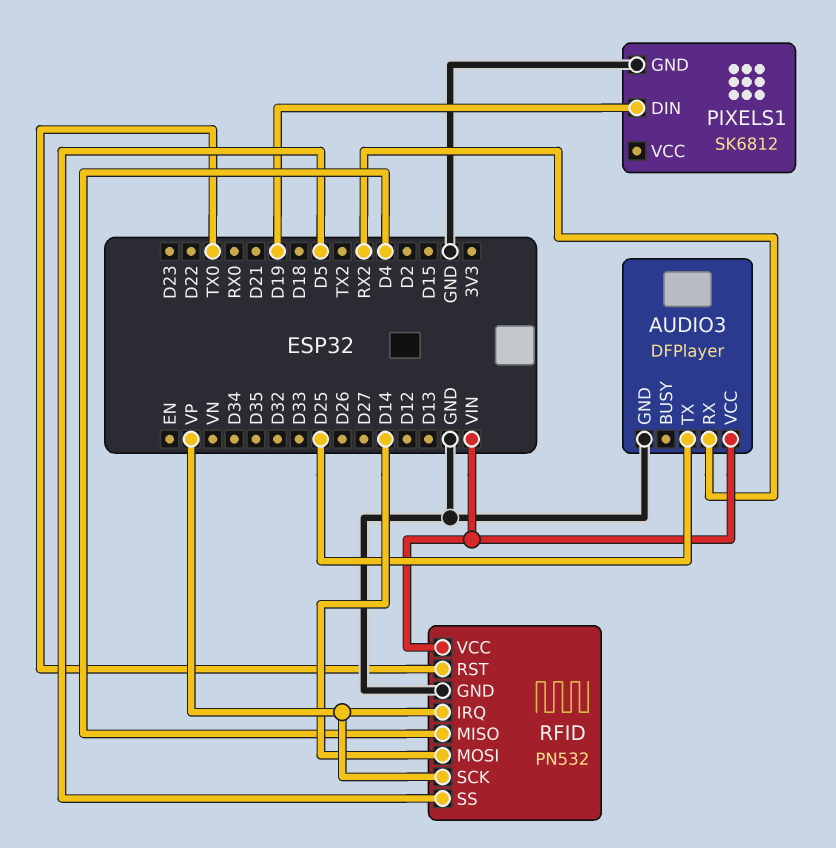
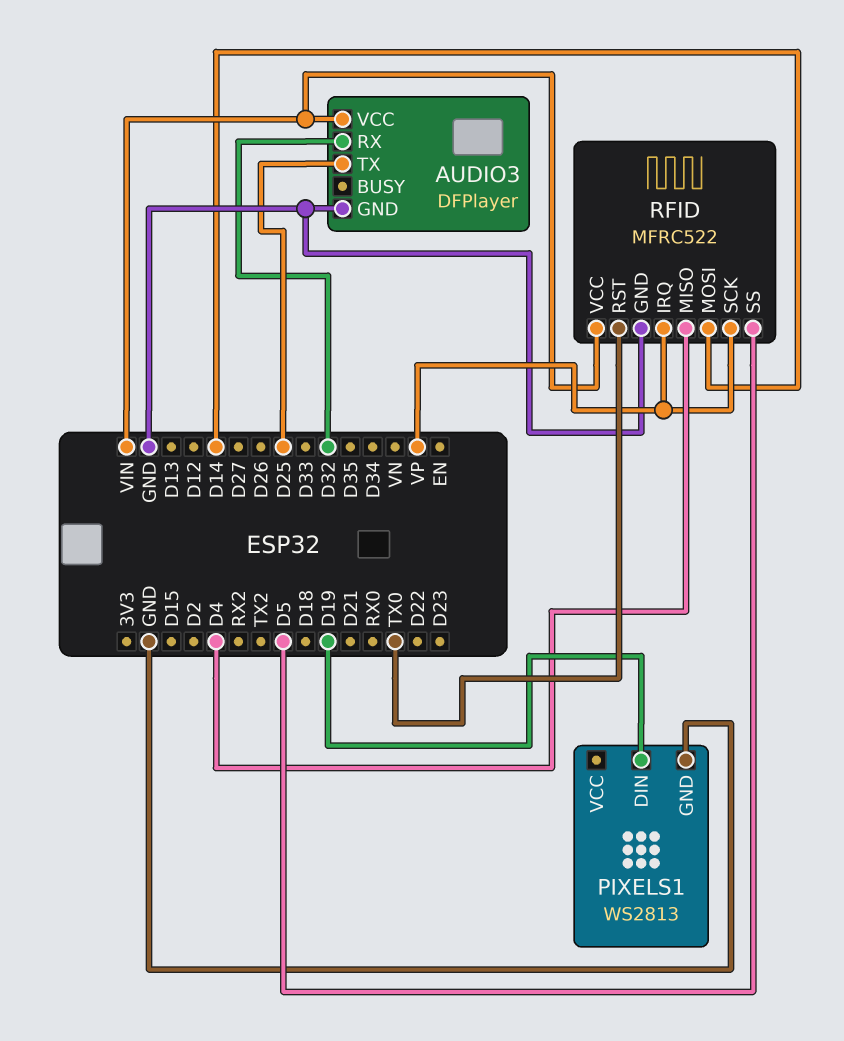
AUDIO3 pin RX: RX2 -> D32
PIXELS1: SK6812 -> WS2813
RFID: PN532 -> MFRC522

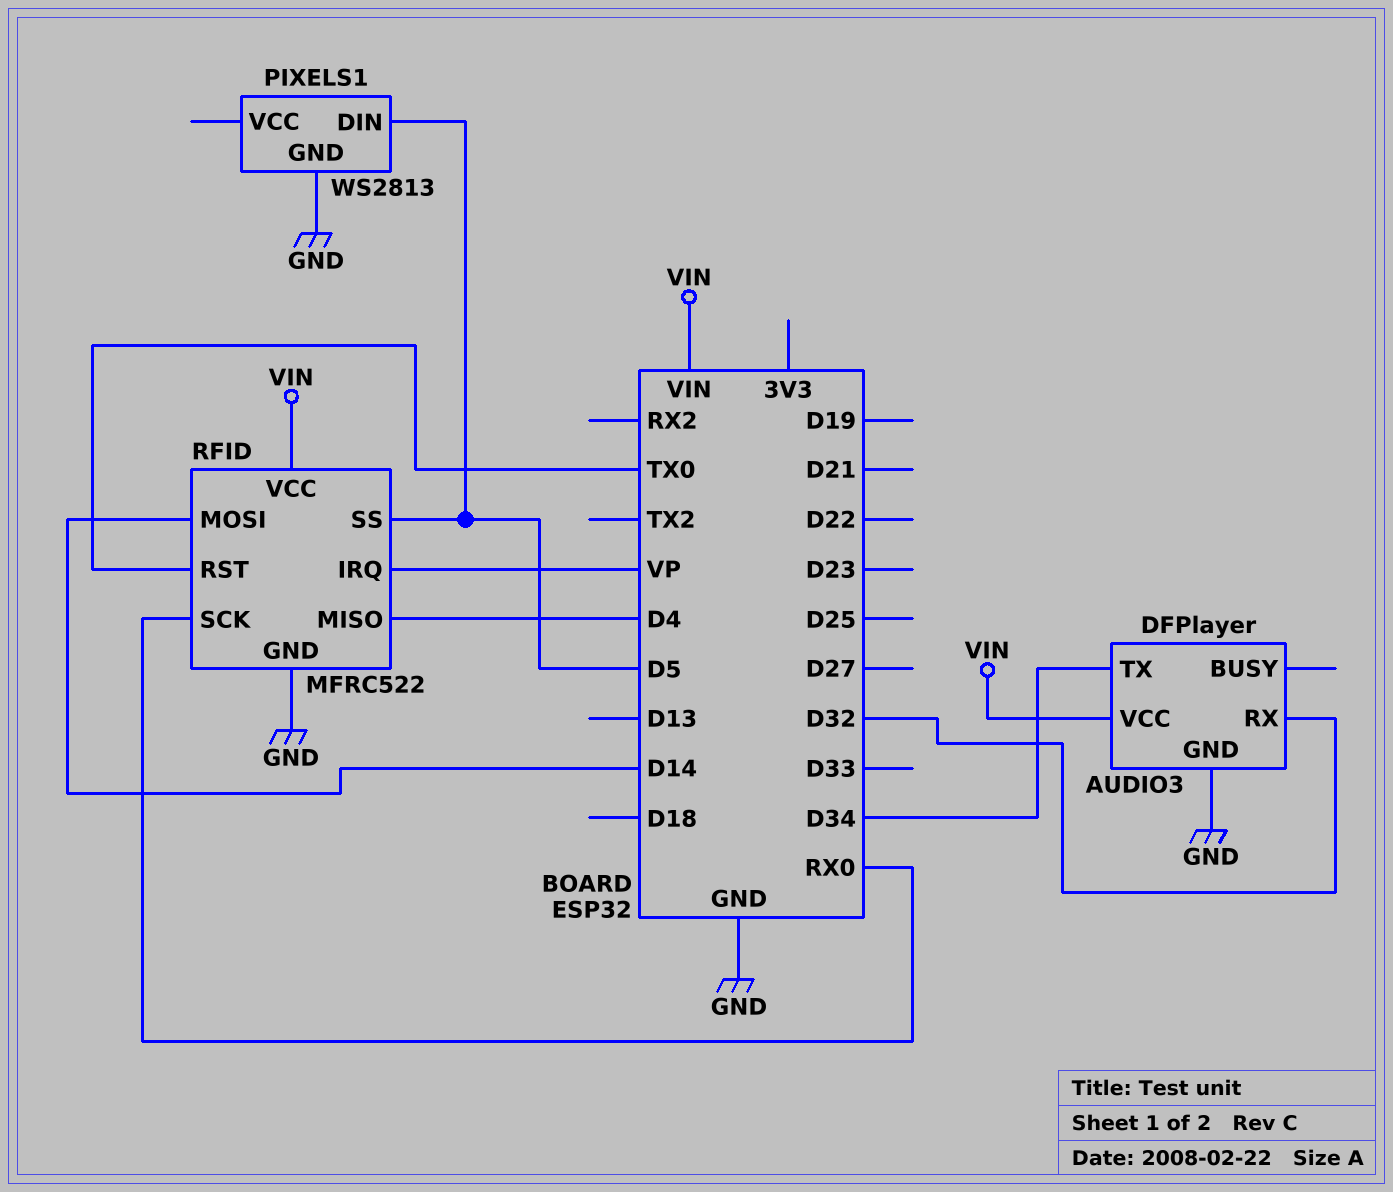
AUDIO3 pin TX: D25 -> D34
PIXELS1 pin DIN: D19 -> D5
RFID pin SCK: VP -> RX0

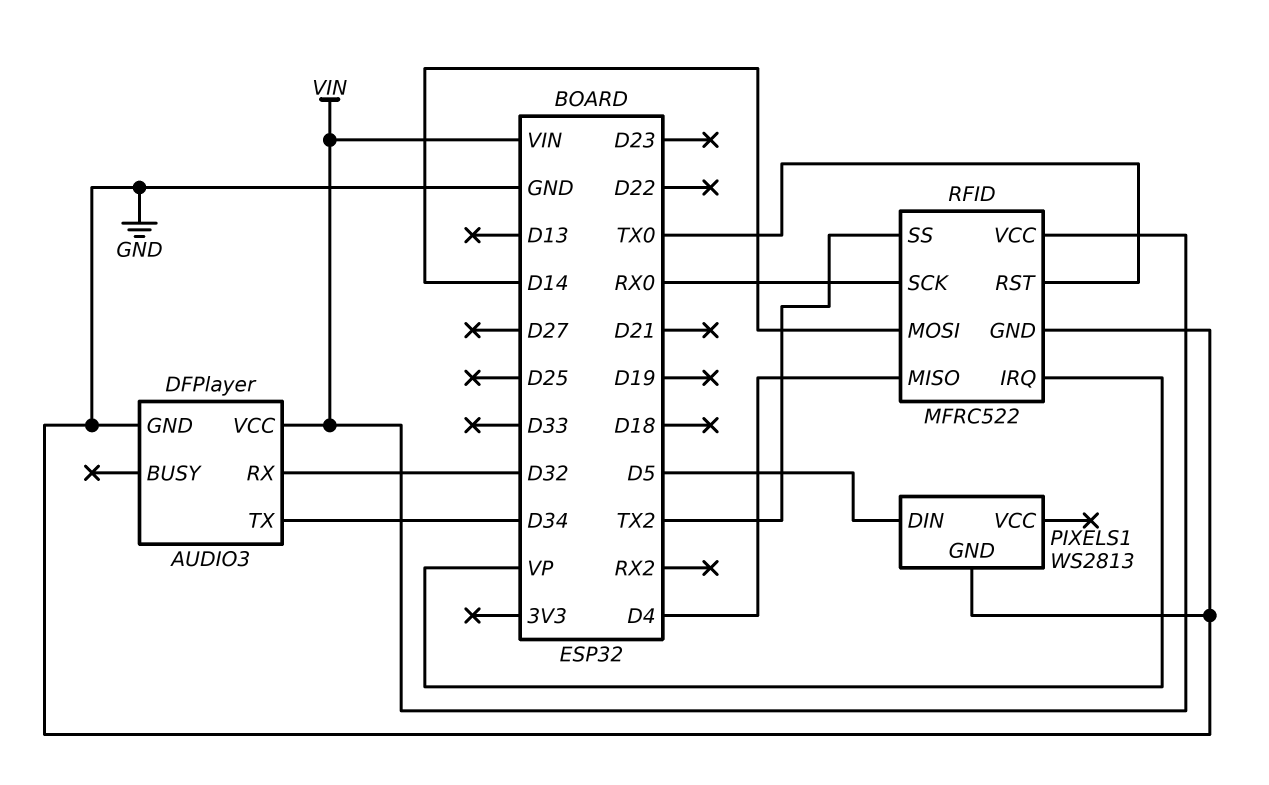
RFID pin SS: D5 -> TX2

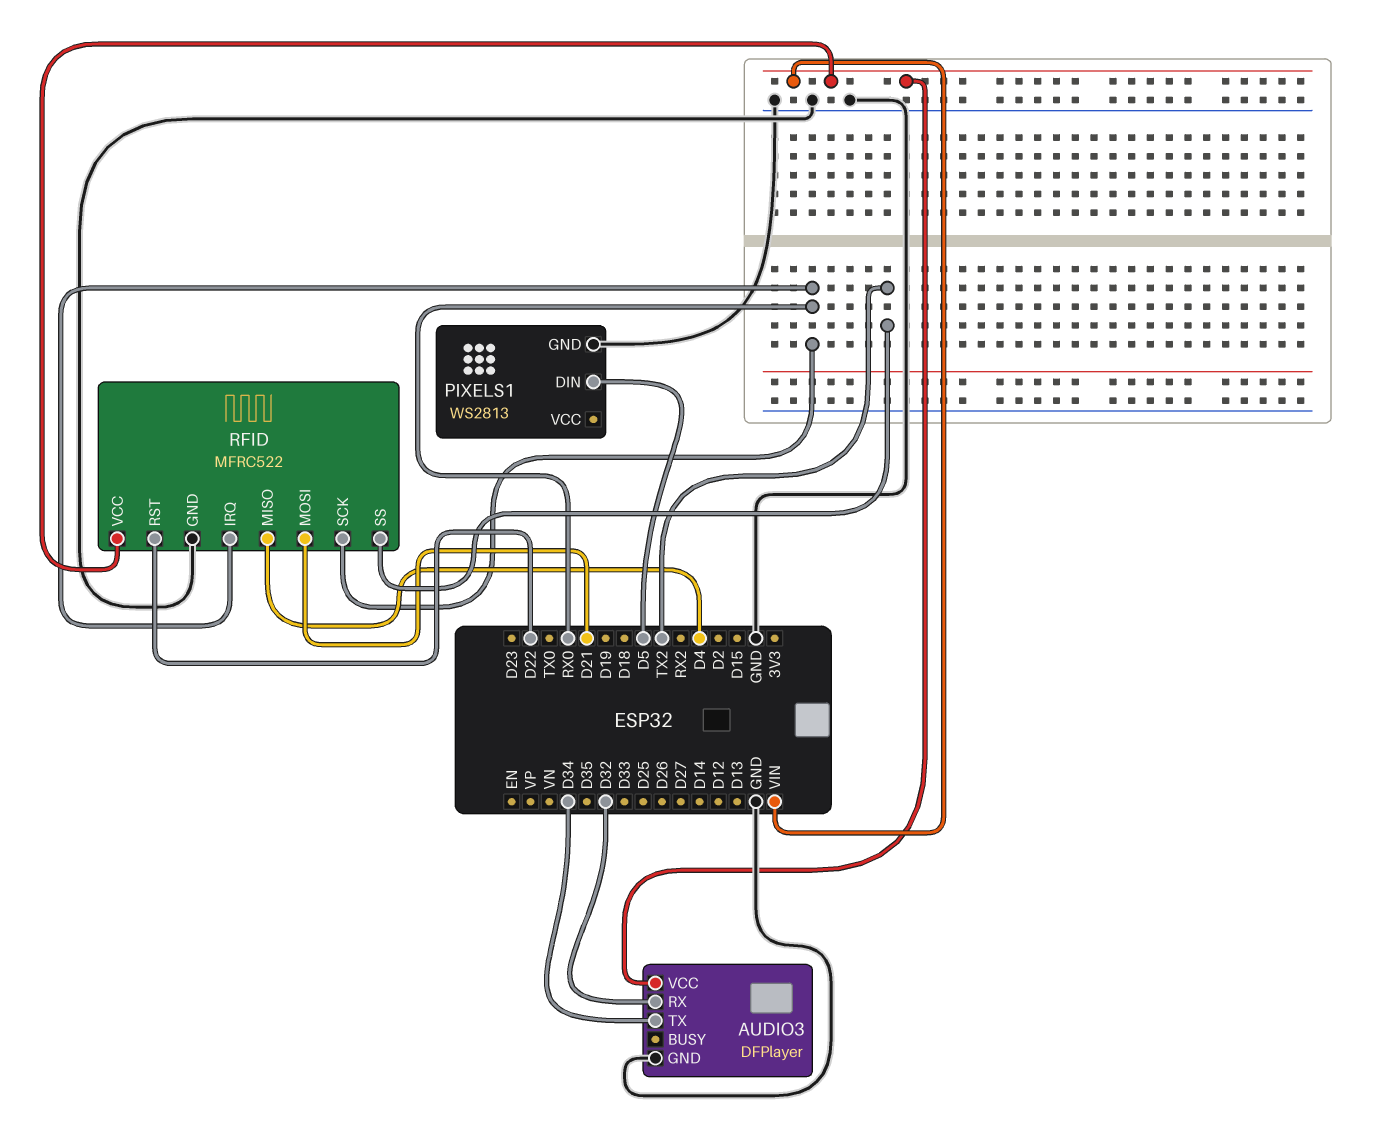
RFID pin IRQ: VP -> RX0
RFID pin MOSI: D14 -> D21
RFID pin RST: TX0 -> D22

